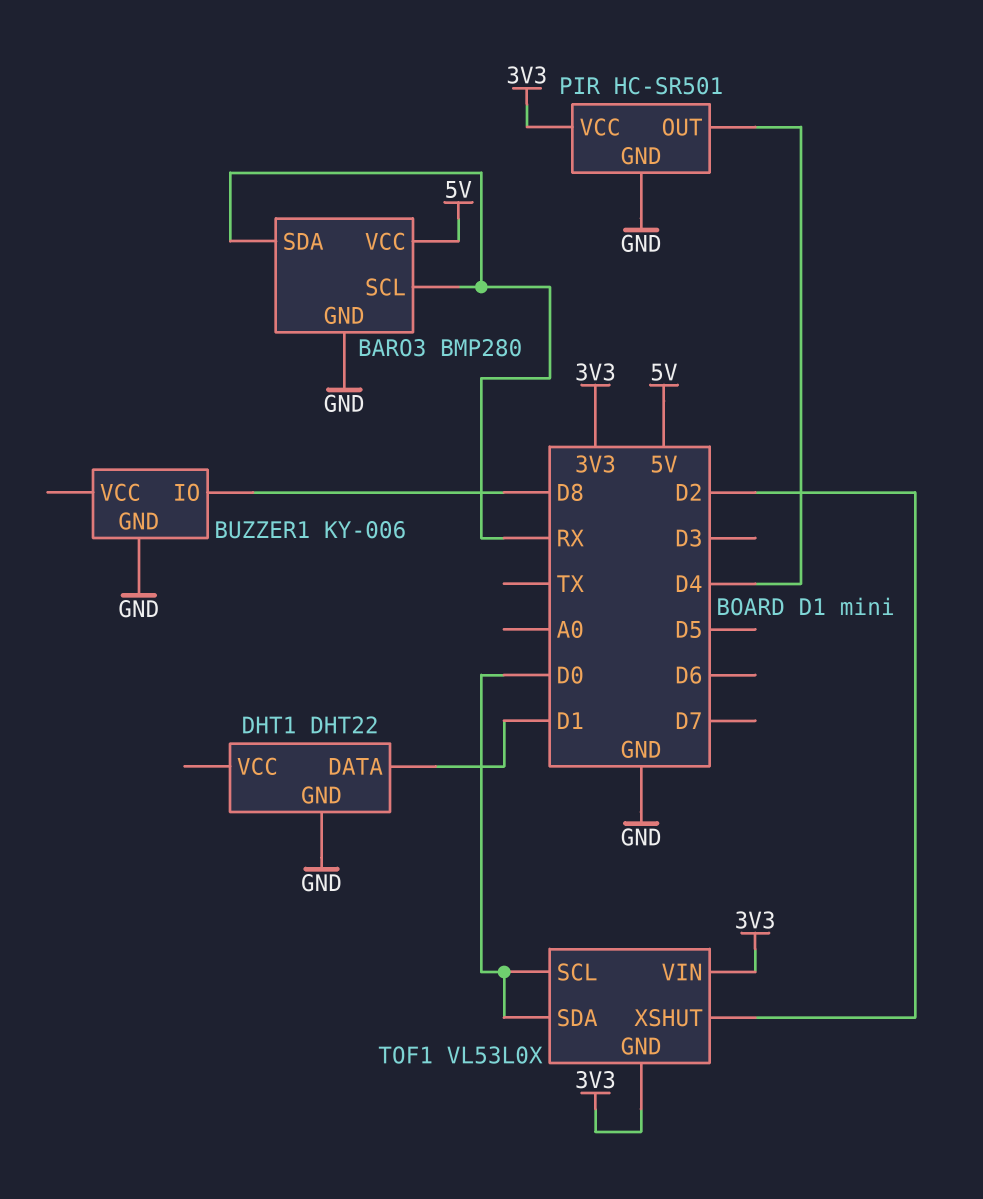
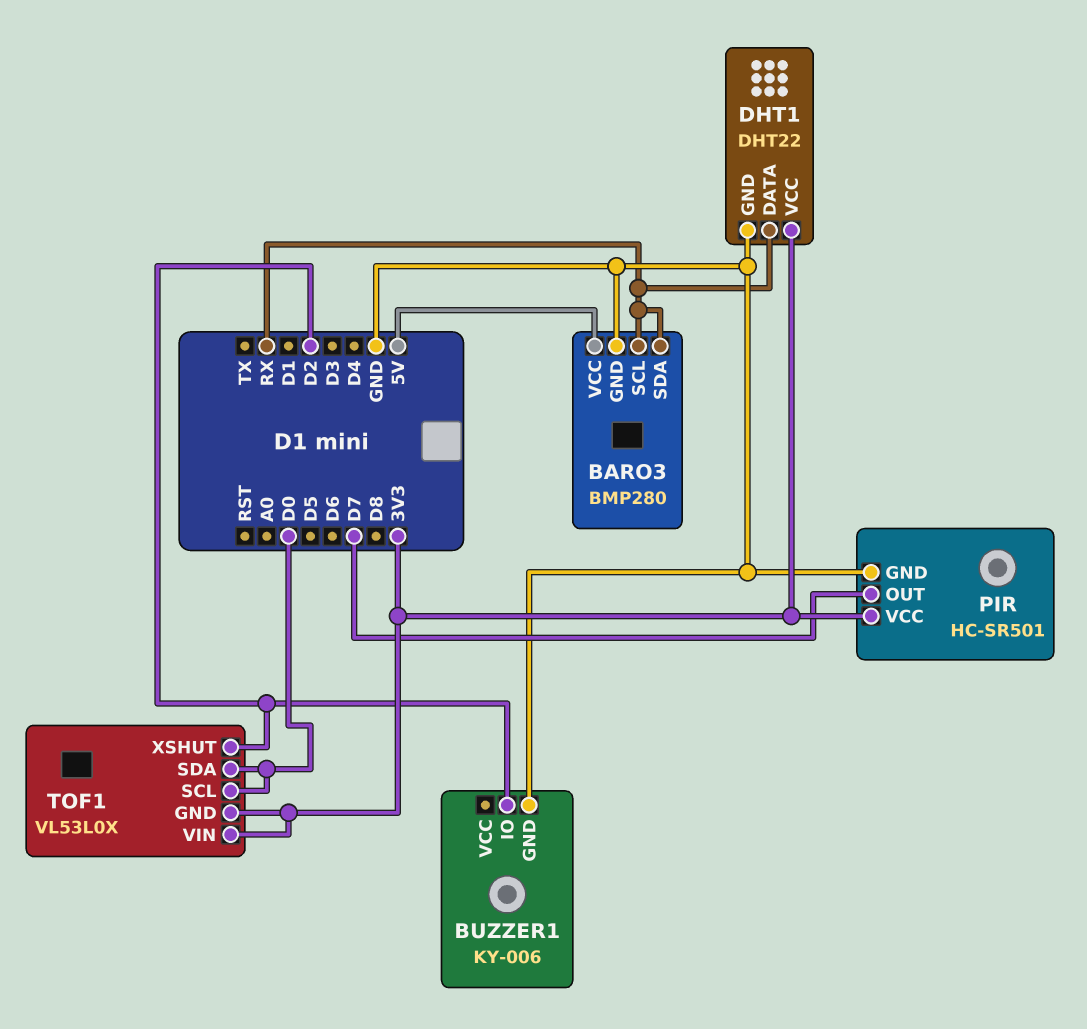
BUZZER1 pin IO: D8 -> D2
DHT1 pin DATA: D1 -> RX
DHT1 pin VCC: none -> 3V3
PIR pin OUT: D4 -> D7

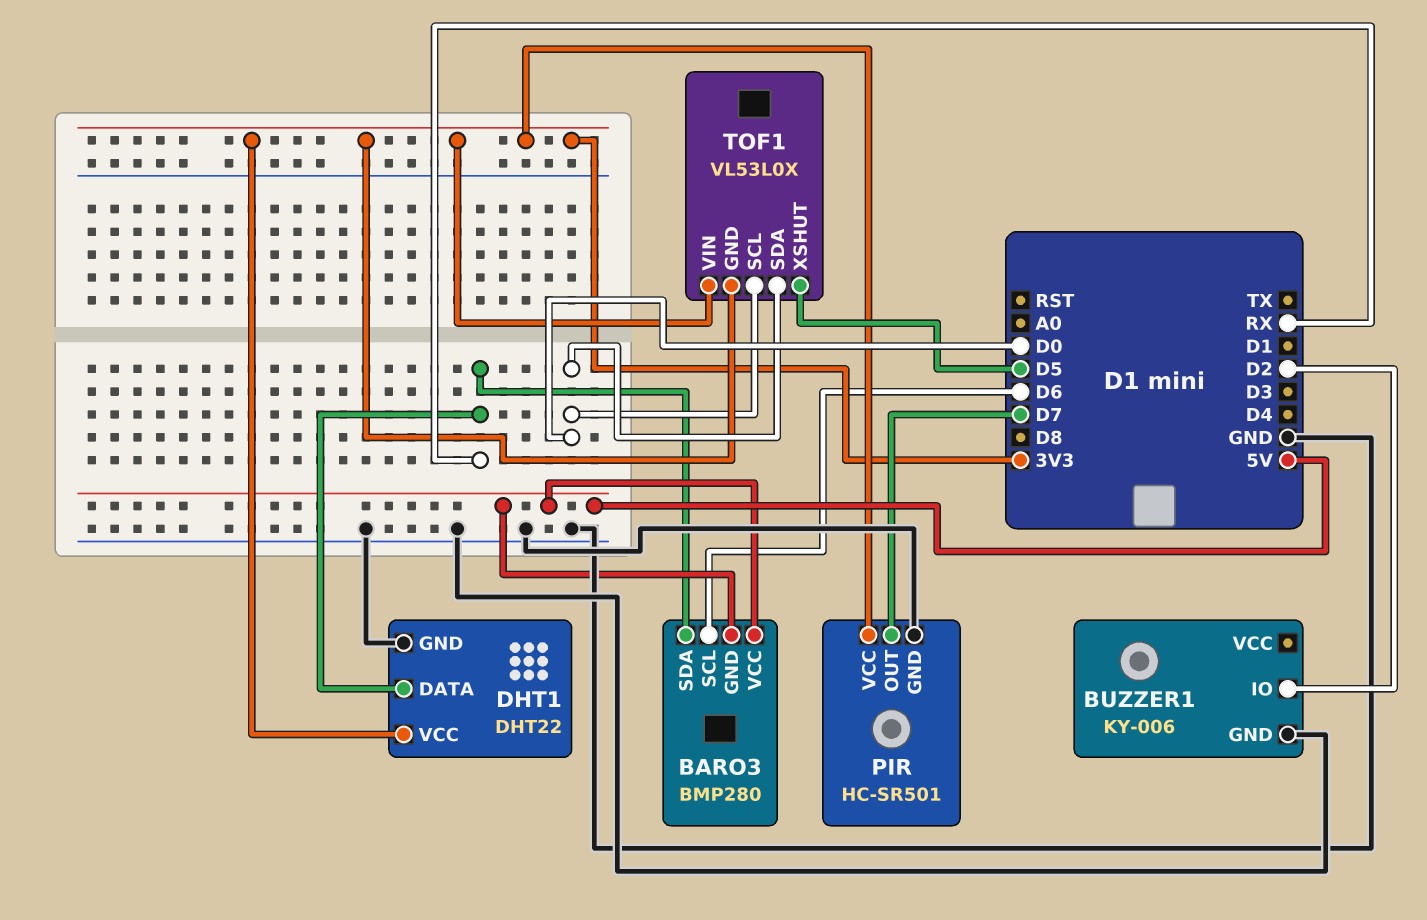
BARO3 pin GND: GND -> 5V
BARO3 pin SCL: RX -> D6
TOF1 pin XSHUT: D2 -> D5

